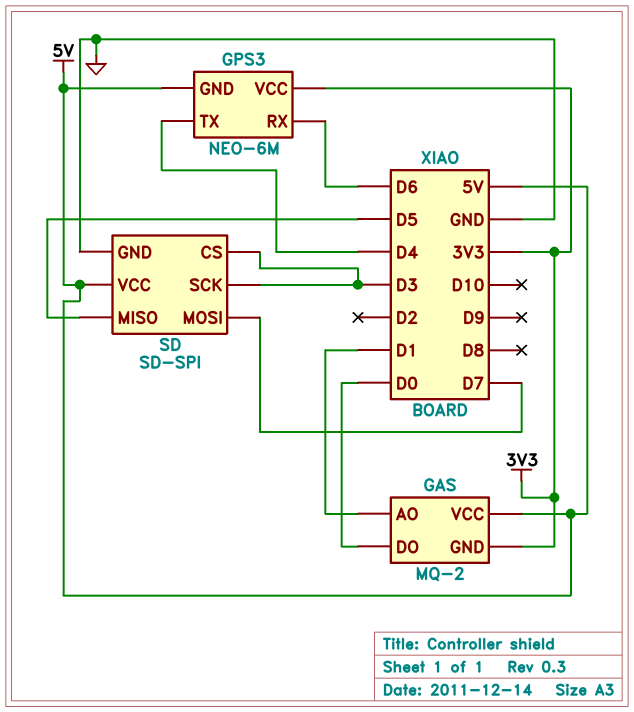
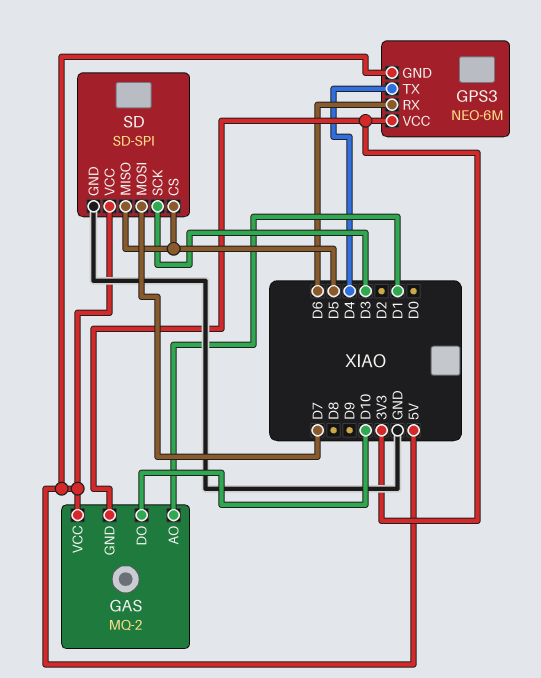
GAS pin DO: D0 -> D10
SD pin CS: D3 -> D5

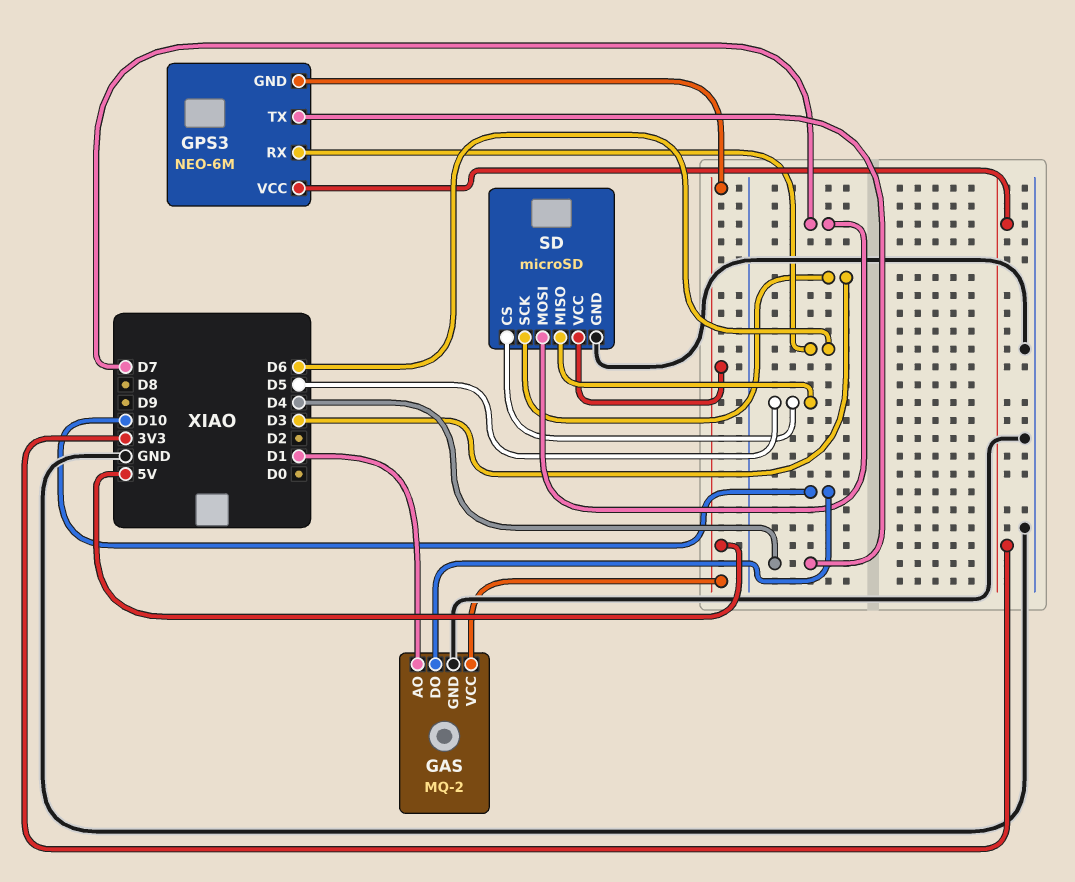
GAS pin GND: 3V3 -> GND
SD: SD-SPI -> microSD

